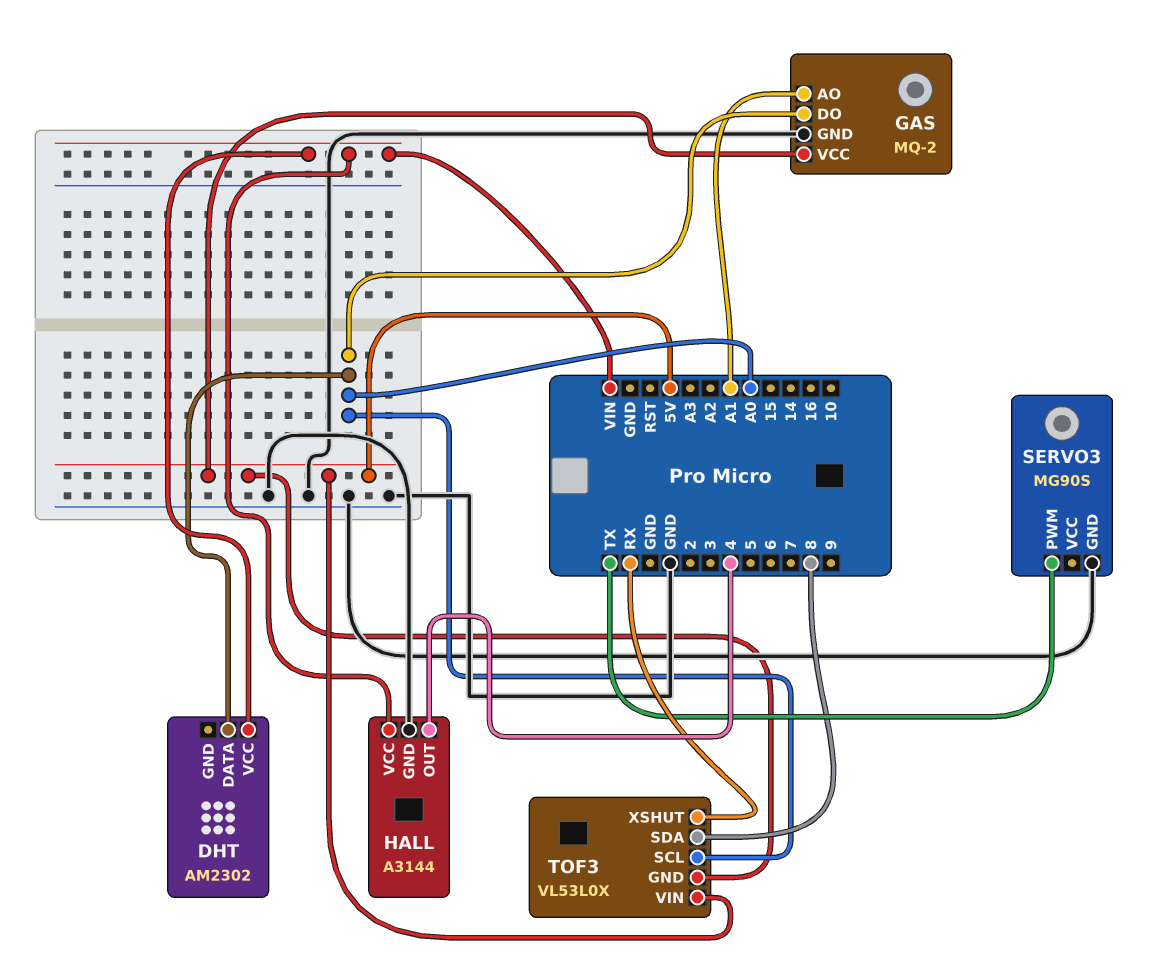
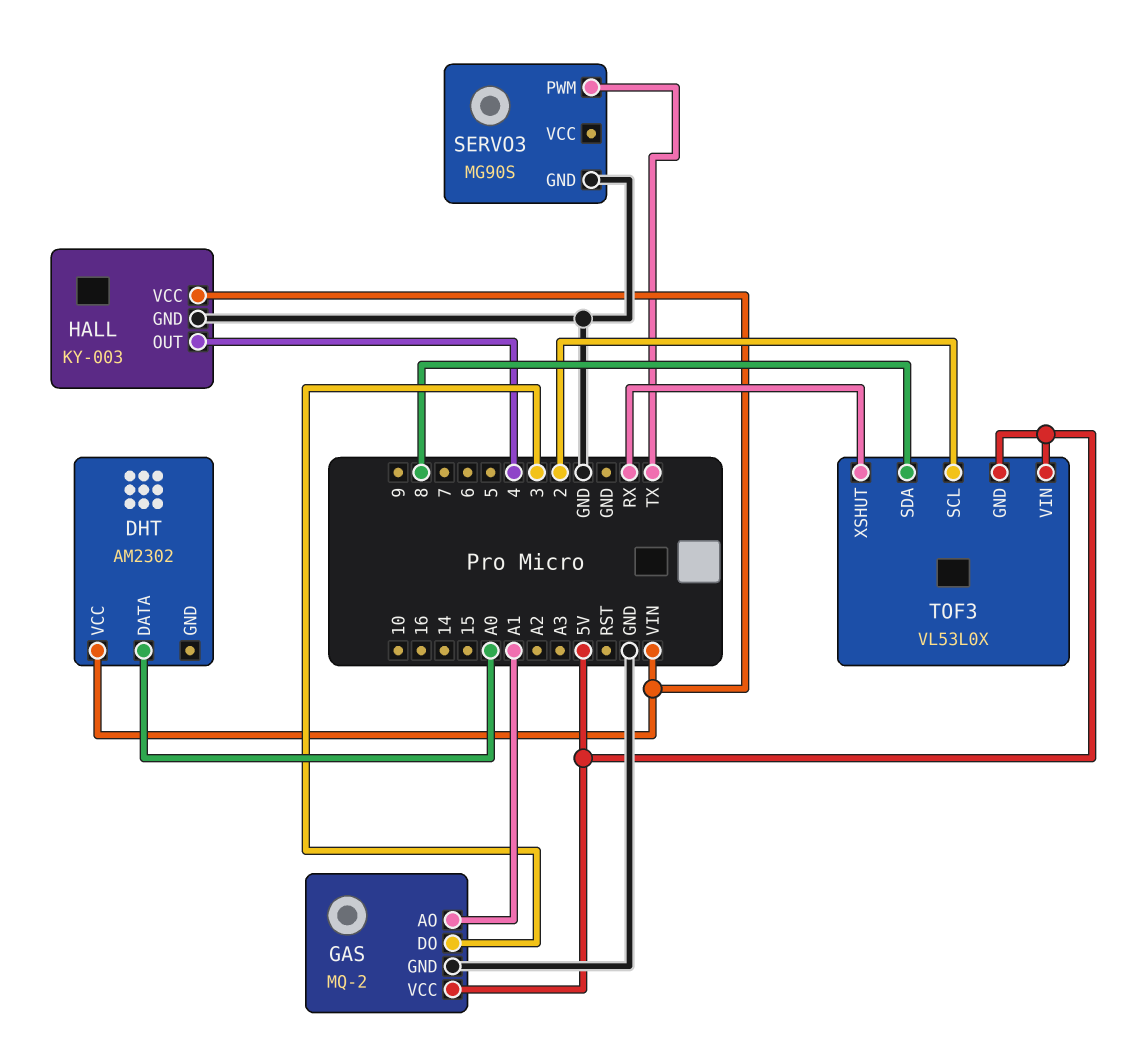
GAS pin DO: A0 -> 3
HALL: A3144 -> KY-003
TOF3 pin SCL: A0 -> 2

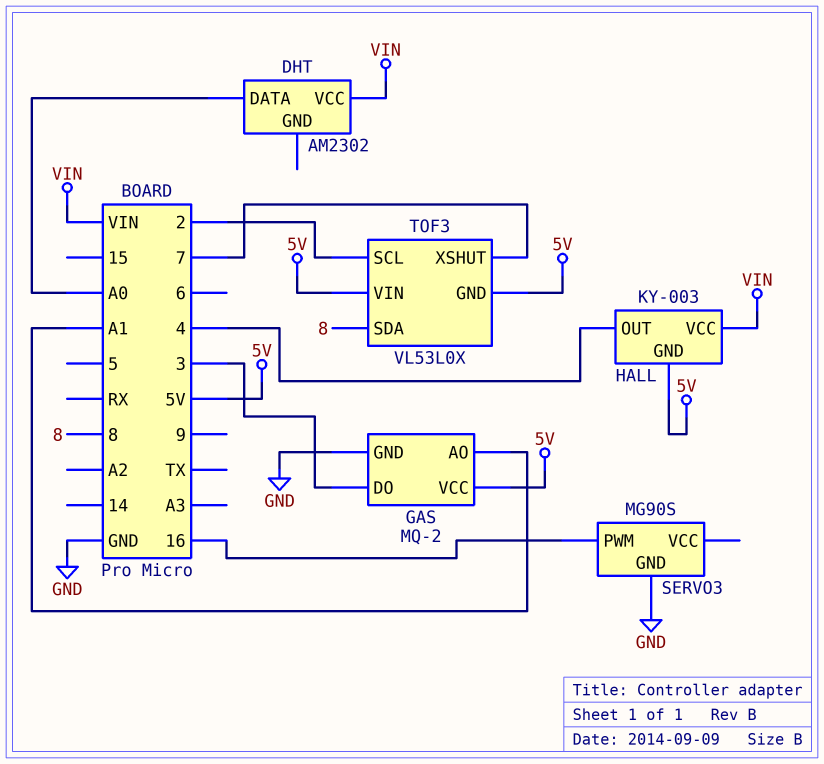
HALL pin GND: GND -> 5V
SERVO3 pin PWM: TX -> 16
TOF3 pin XSHUT: RX -> 7

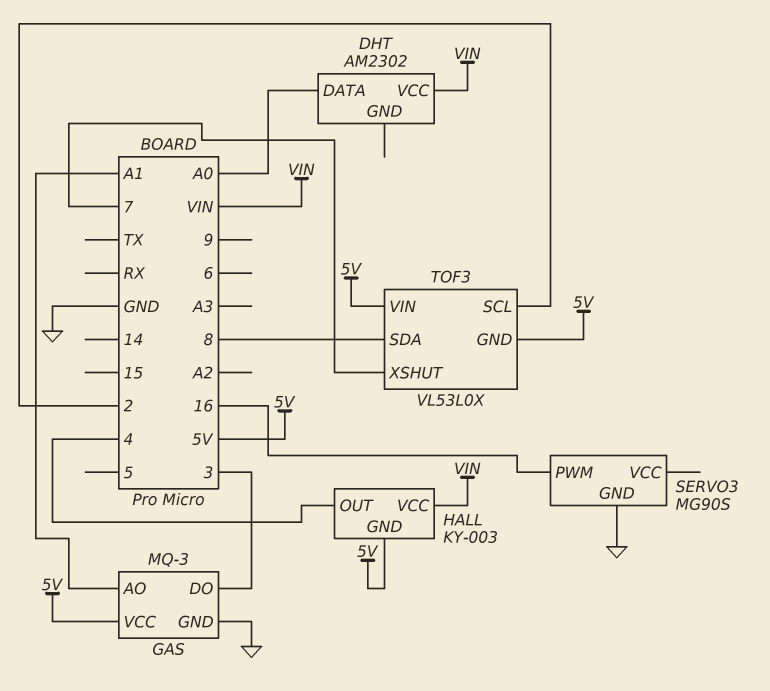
GAS: MQ-2 -> MQ-3

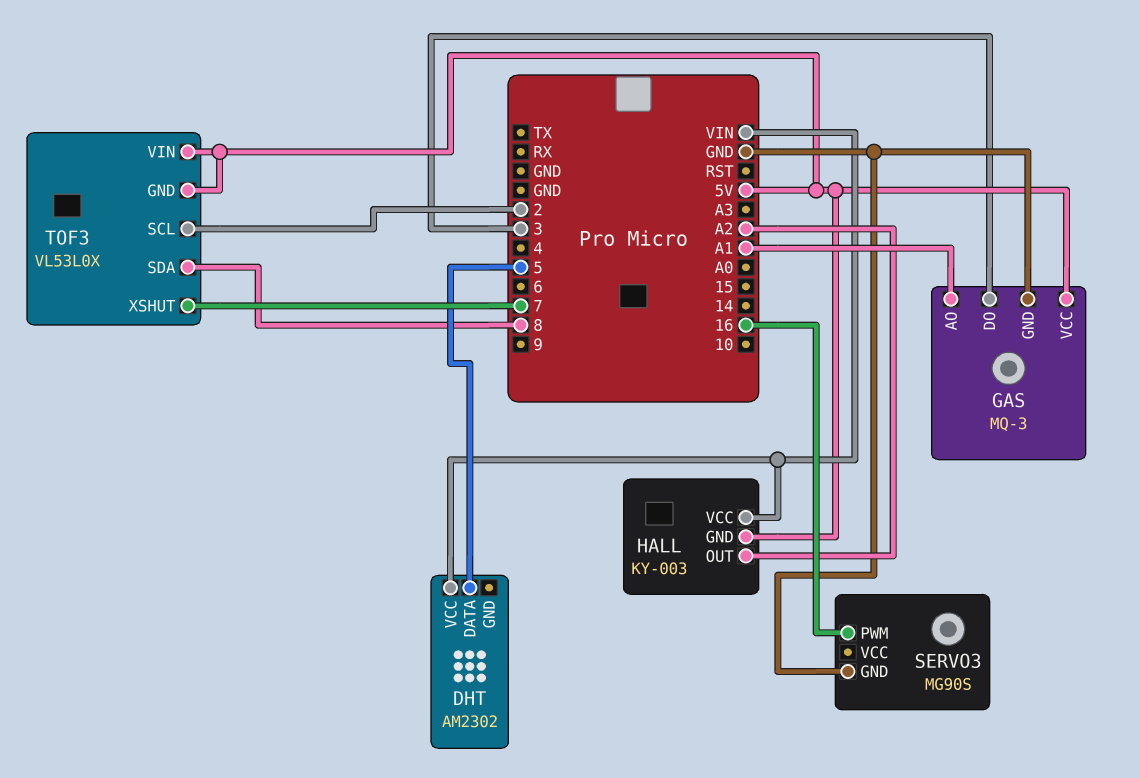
DHT pin DATA: A0 -> 5
HALL pin OUT: 4 -> A2

